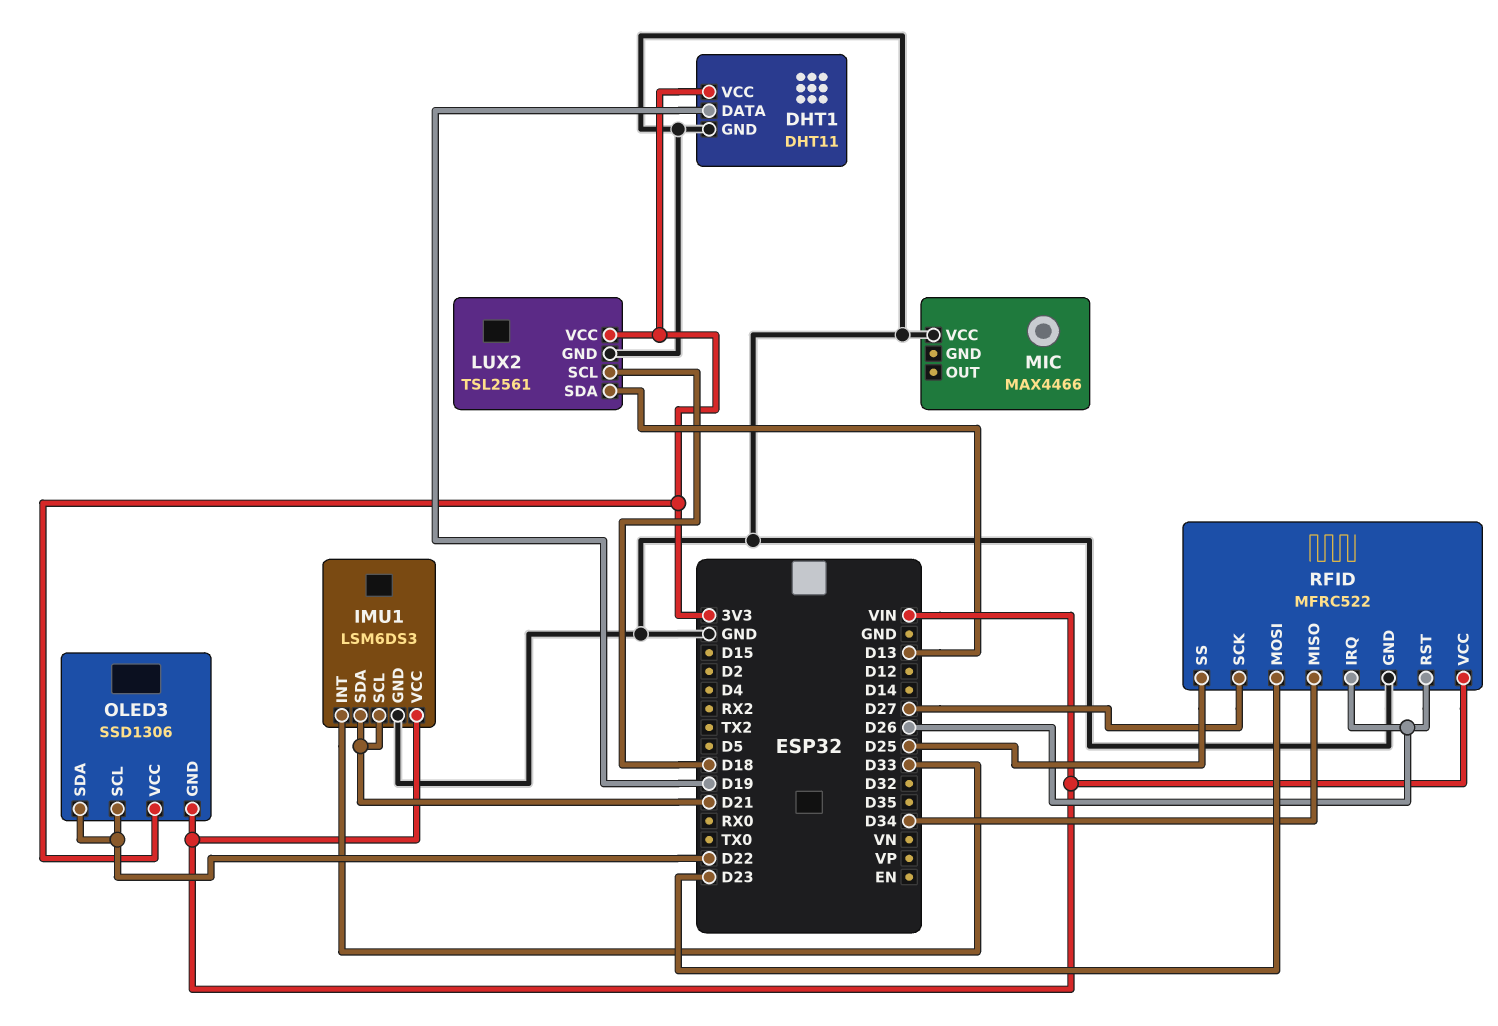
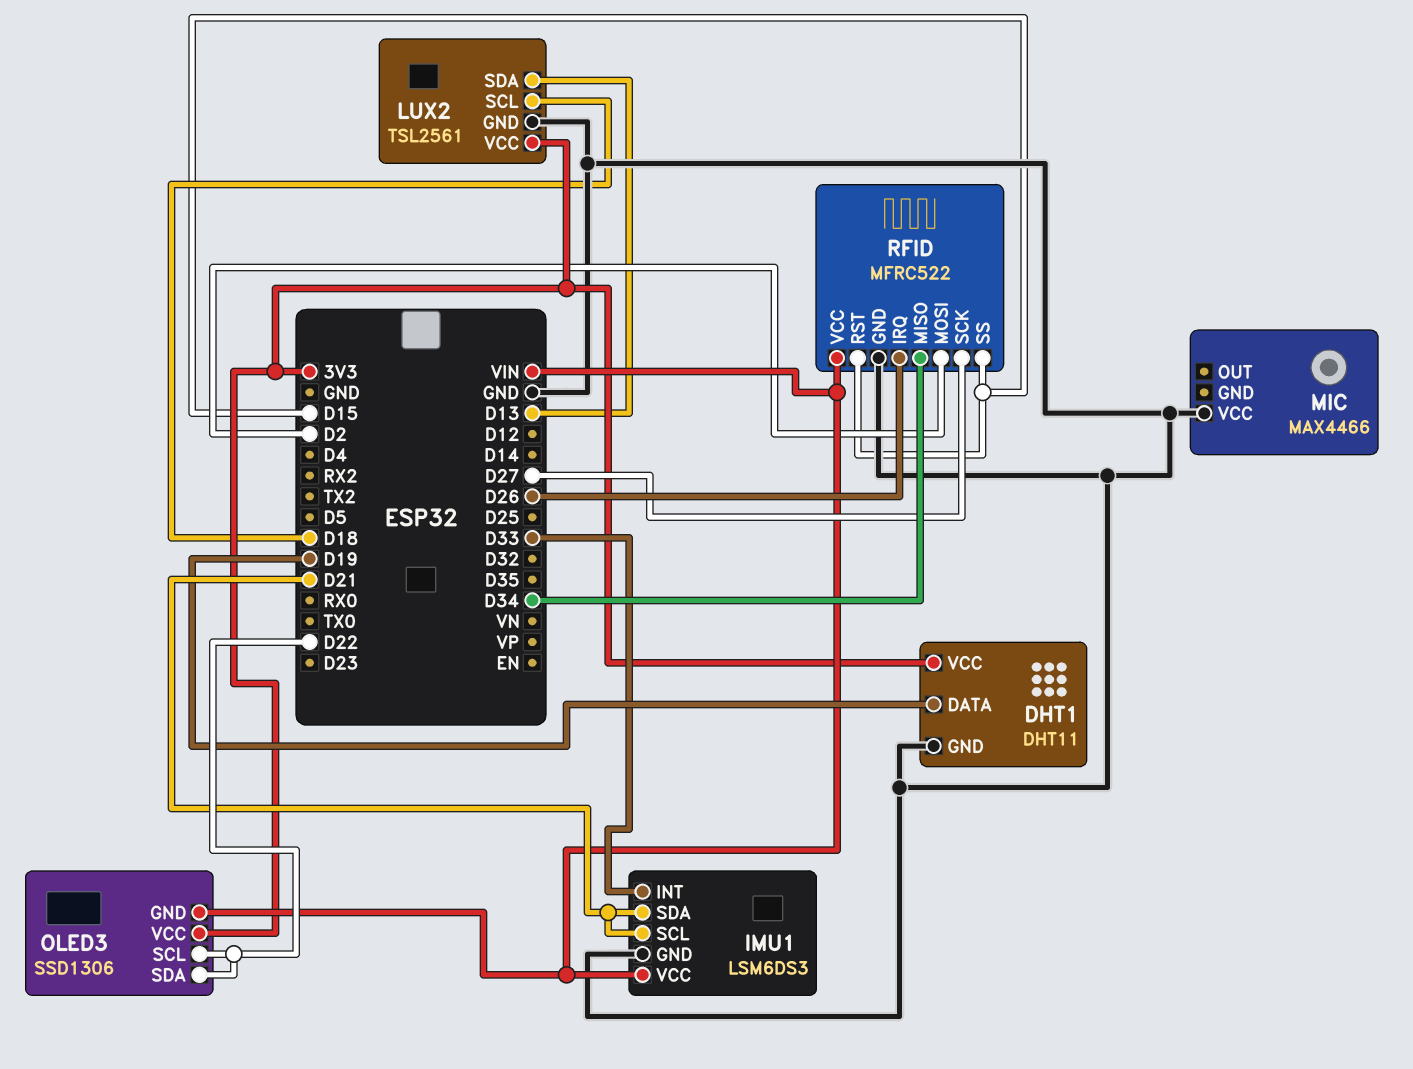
RFID pin MOSI: D23 -> D2
RFID pin RST: D26 -> D15
RFID pin SS: D25 -> D15

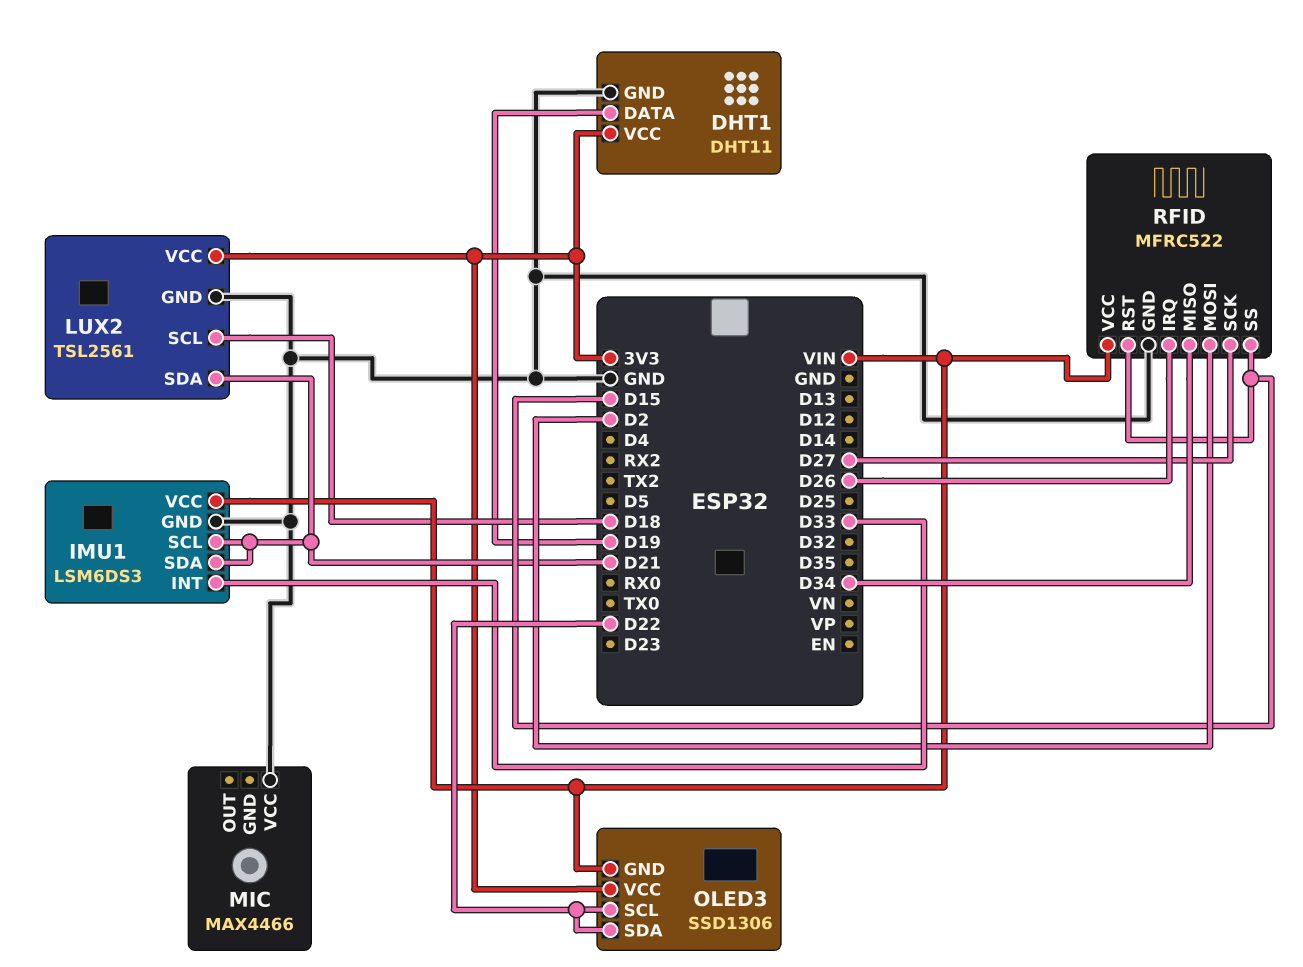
LUX2 pin SDA: D13 -> D21

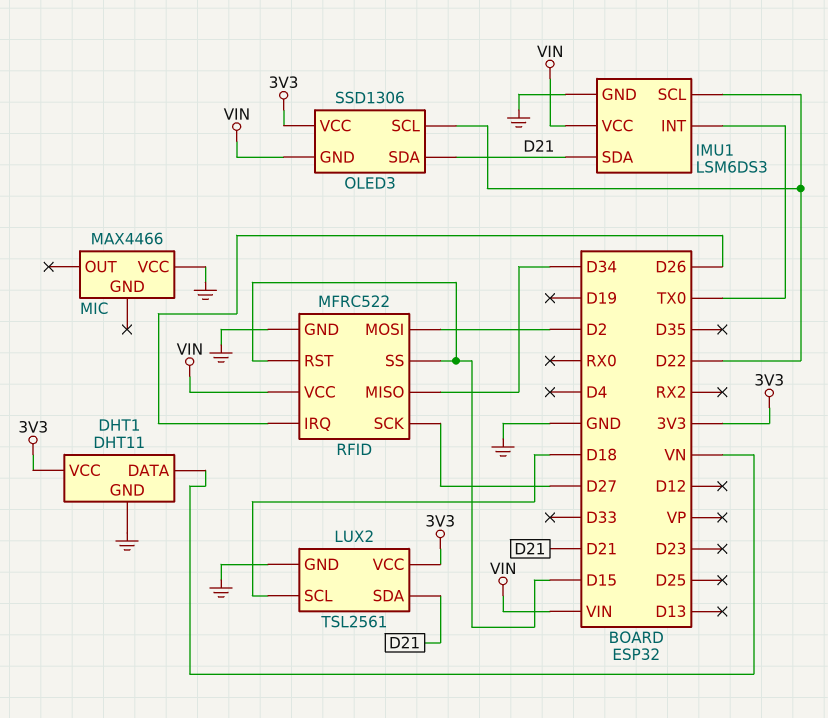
DHT1 pin DATA: D19 -> VN
IMU1 pin INT: D33 -> TX0
IMU1 pin SCL: D21 -> D22
OLED3 pin SDA: D22 -> D21

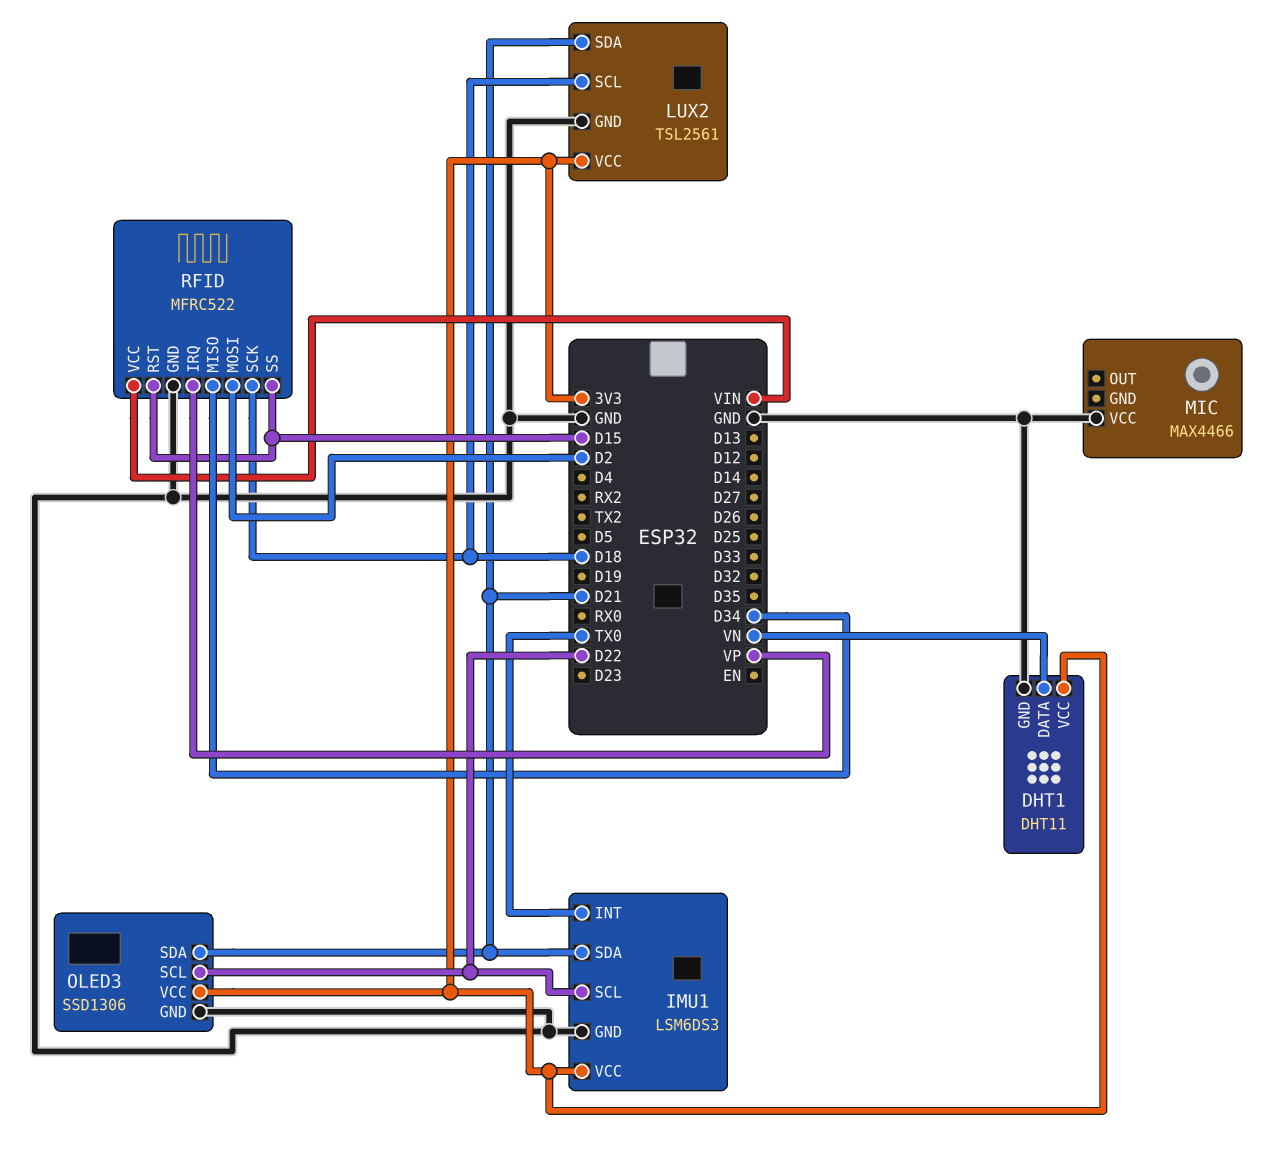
IMU1 pin VCC: VIN -> 3V3
OLED3 pin GND: VIN -> GND
RFID pin IRQ: D26 -> VP
RFID pin SCK: D27 -> D18

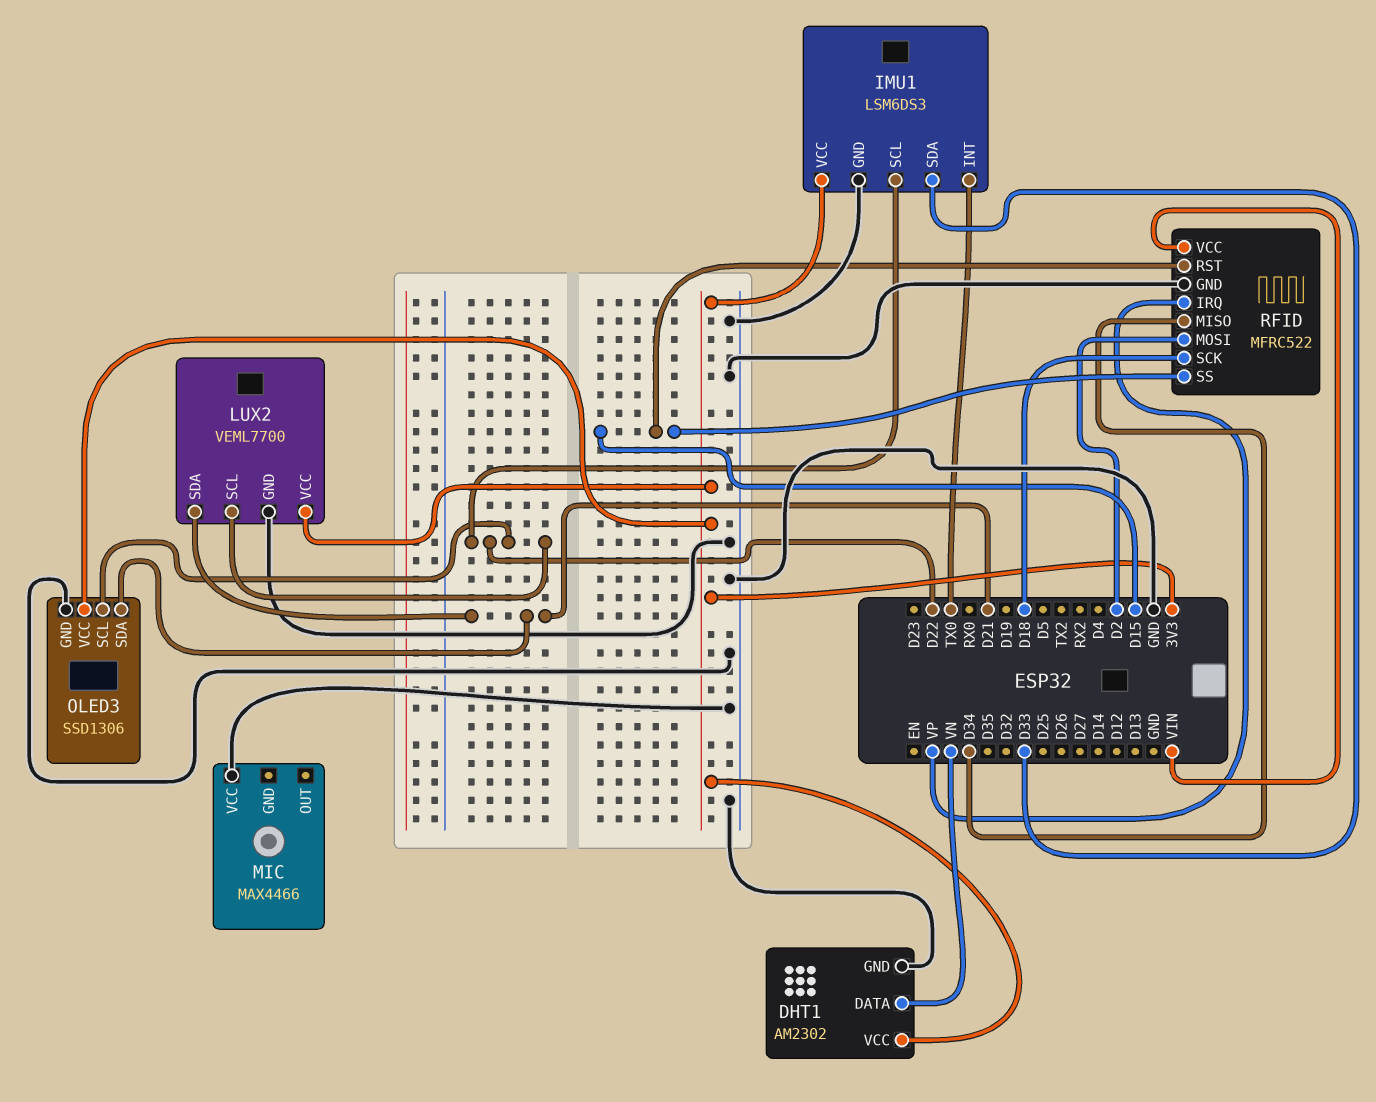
DHT1: DHT11 -> AM2302
IMU1 pin SDA: D21 -> D33
LUX2: TSL2561 -> VEML7700
LUX2 pin SCL: D18 -> D22

